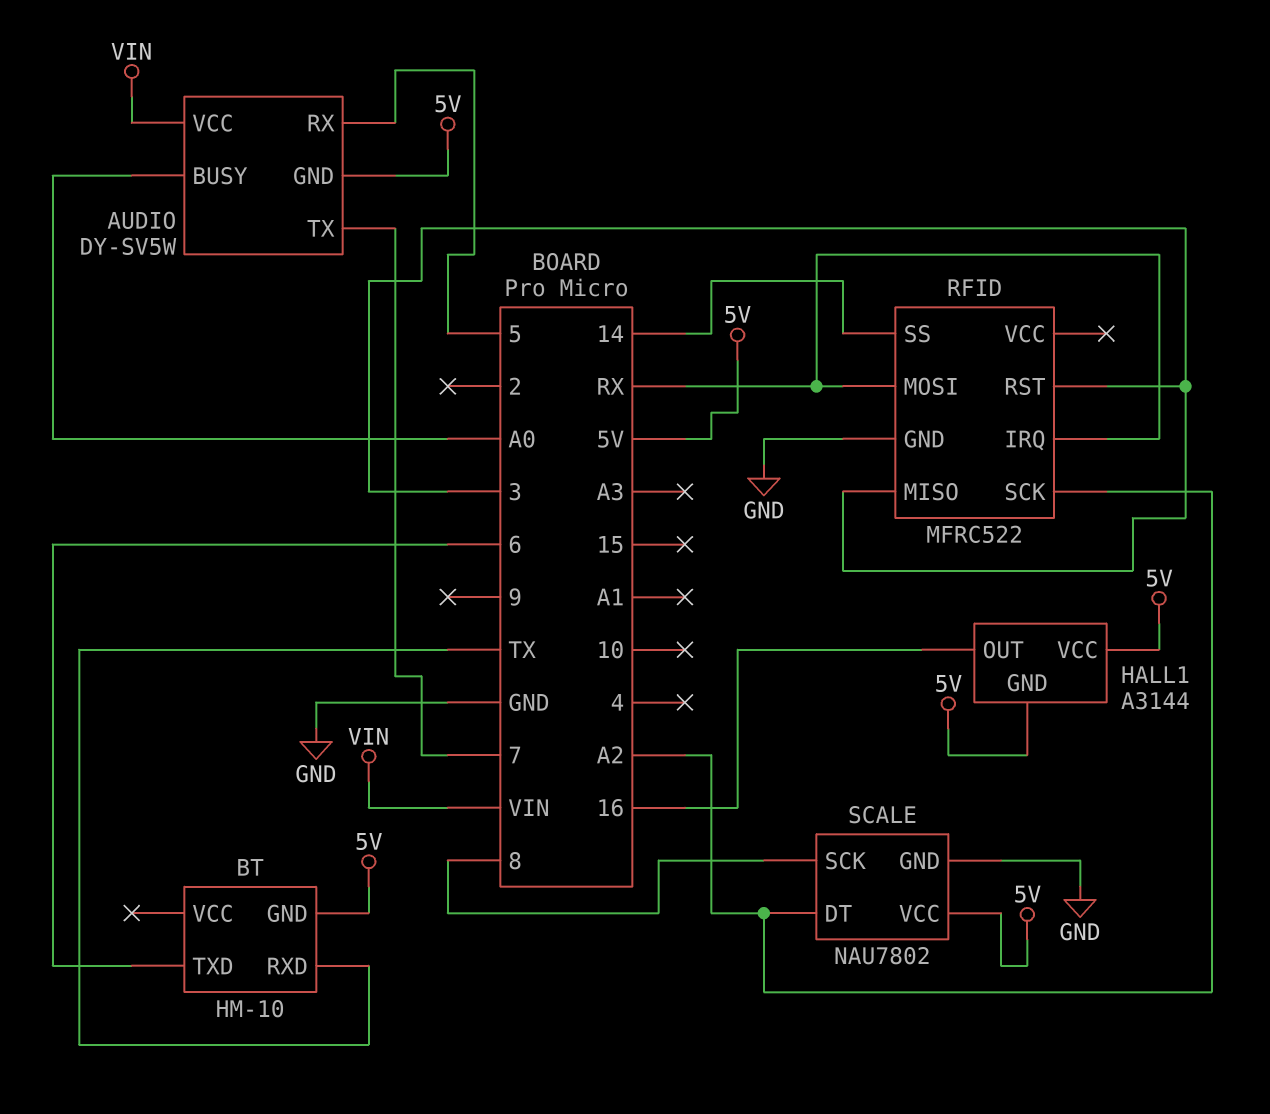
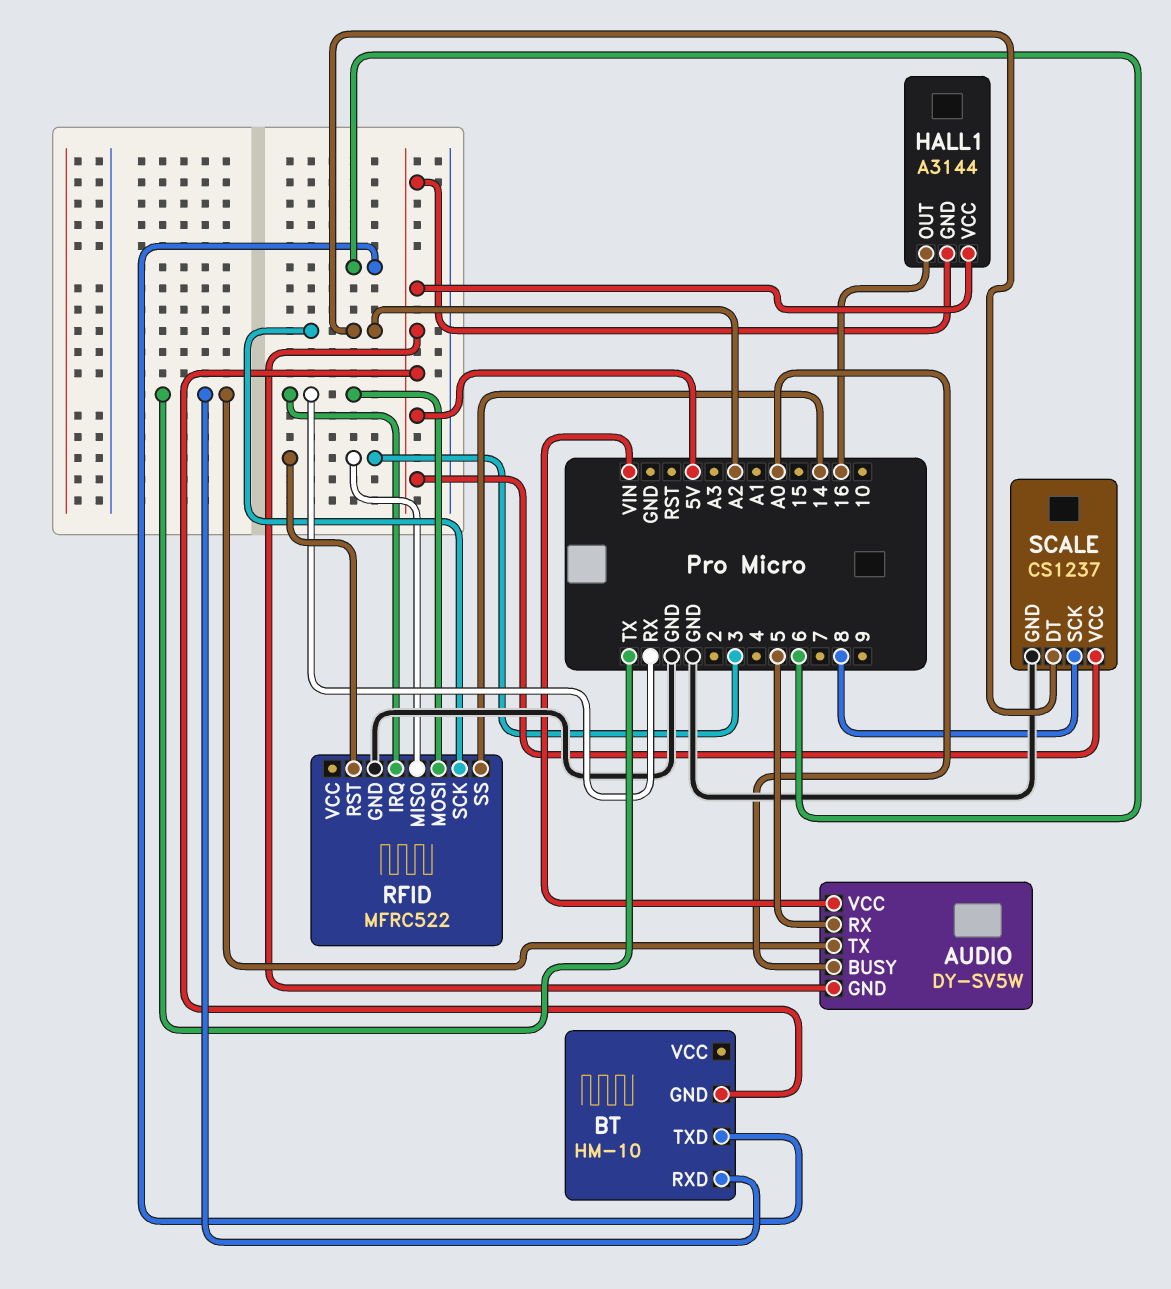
AUDIO pin TX: 7 -> TX
SCALE: NAU7802 -> CS1237

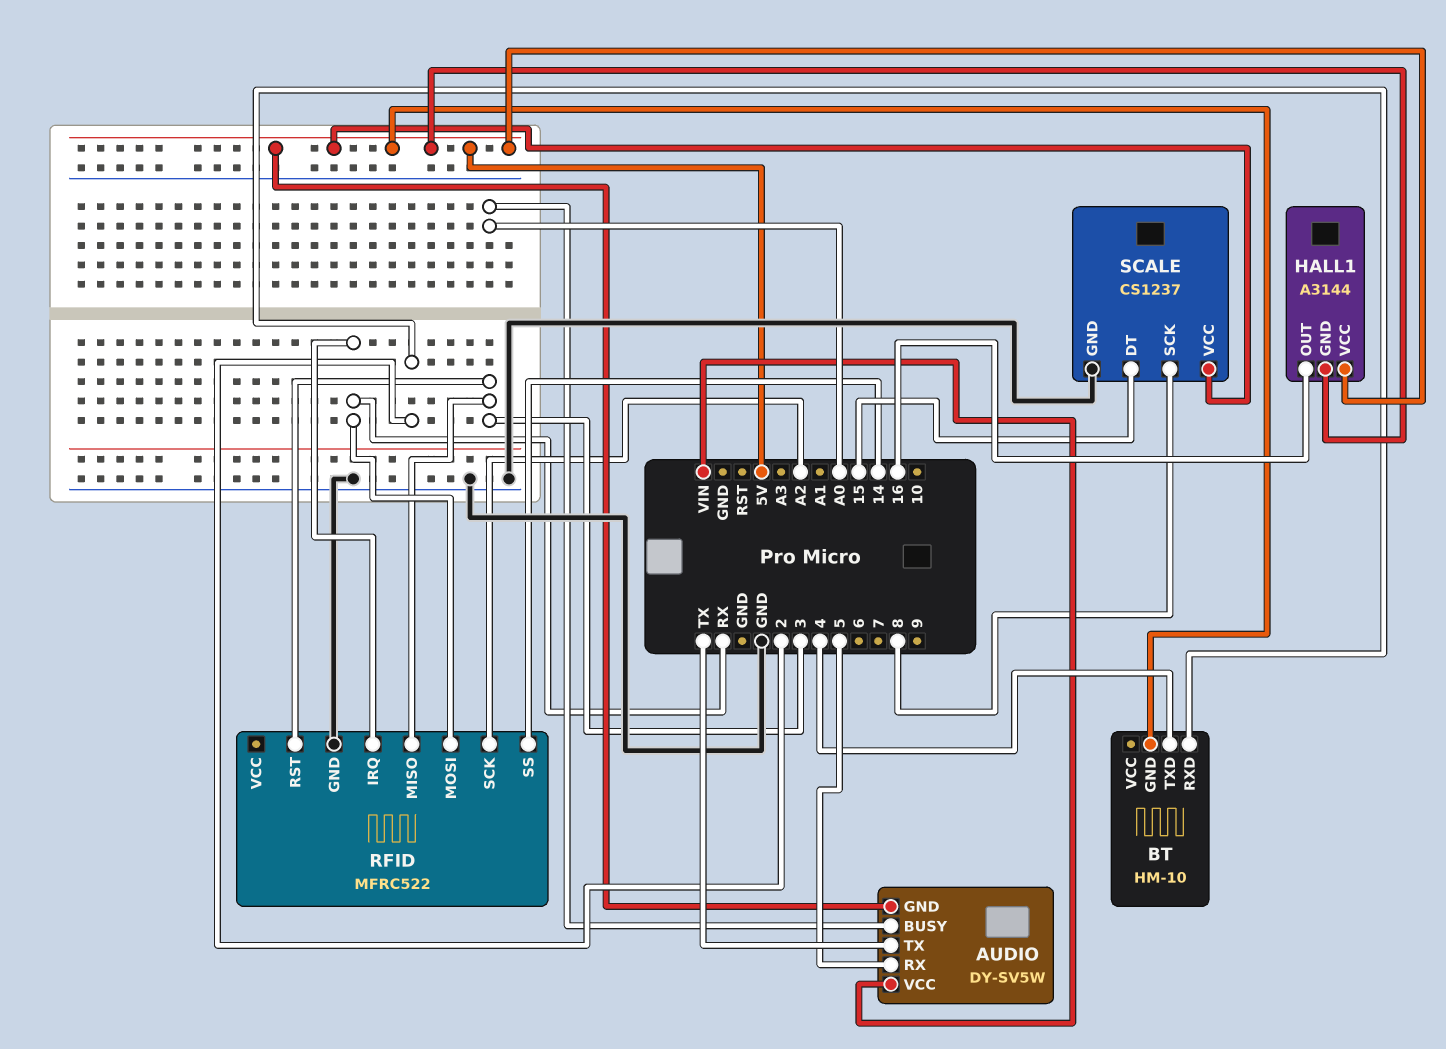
BT pin RXD: TX -> 2
BT pin TXD: 6 -> 4
SCALE pin DT: A2 -> 15

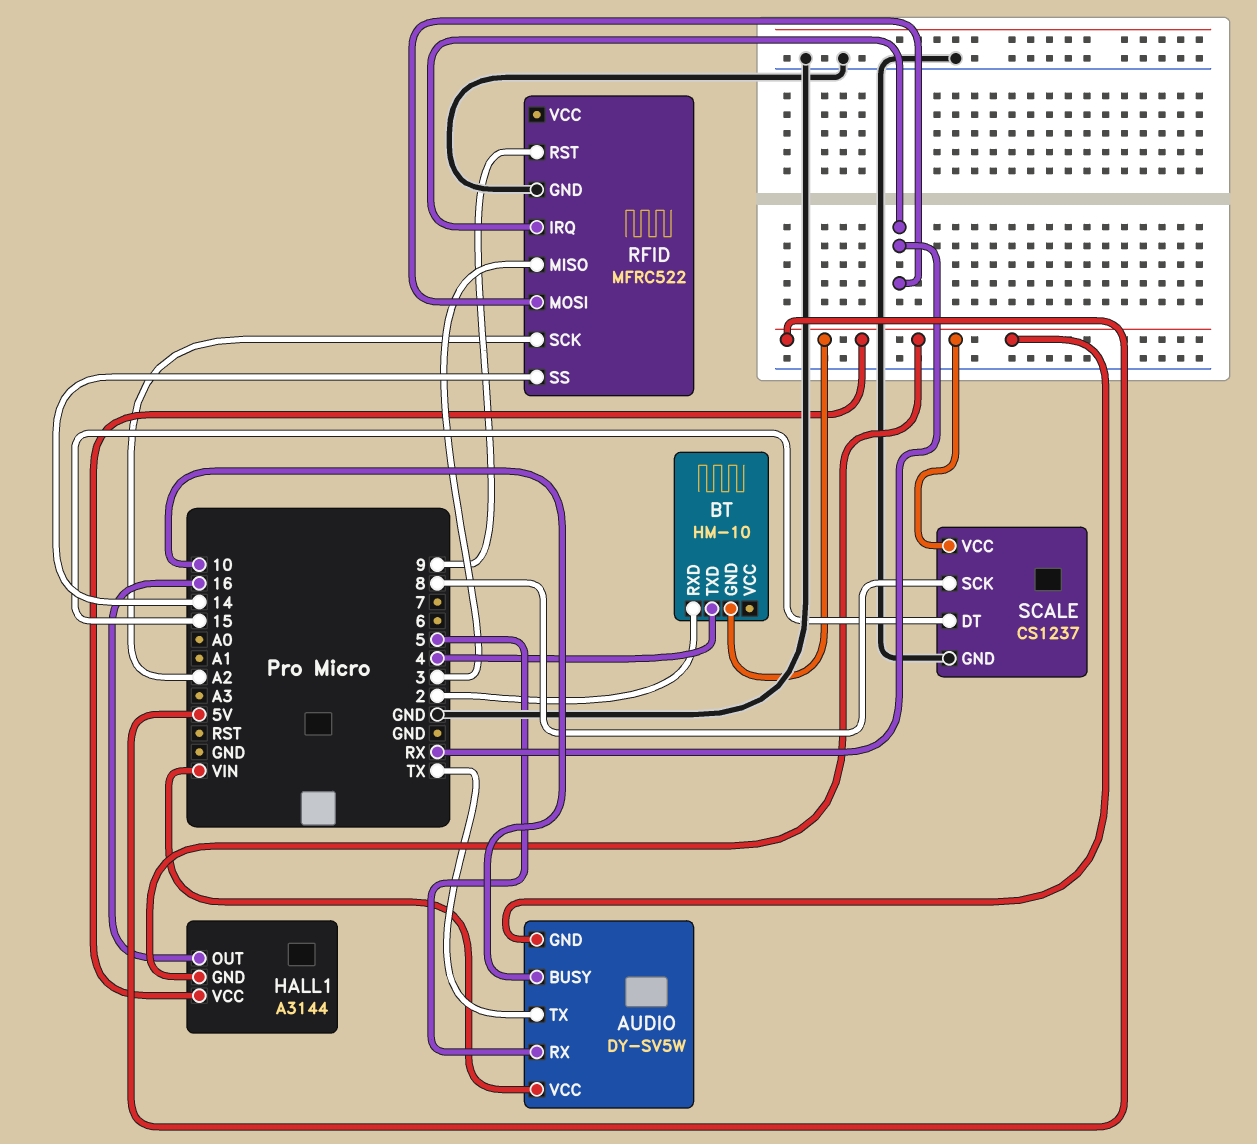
AUDIO pin BUSY: A0 -> 10
RFID pin RST: 3 -> 9

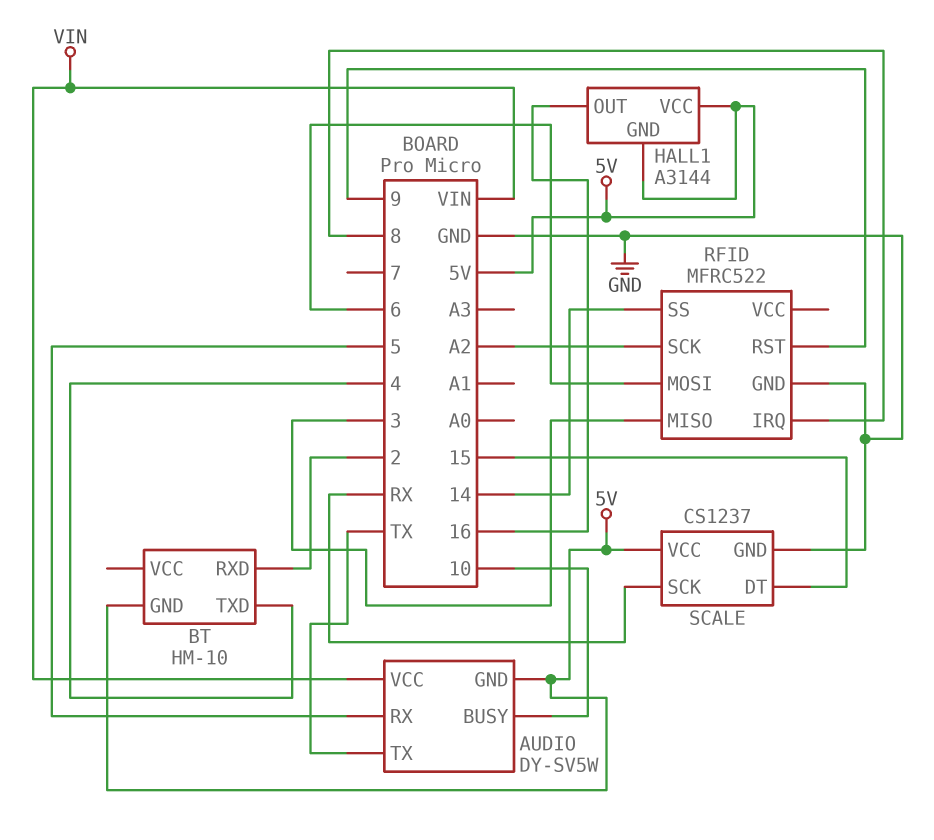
RFID pin IRQ: RX -> 8
RFID pin MOSI: RX -> 6
SCALE pin SCK: 8 -> RX

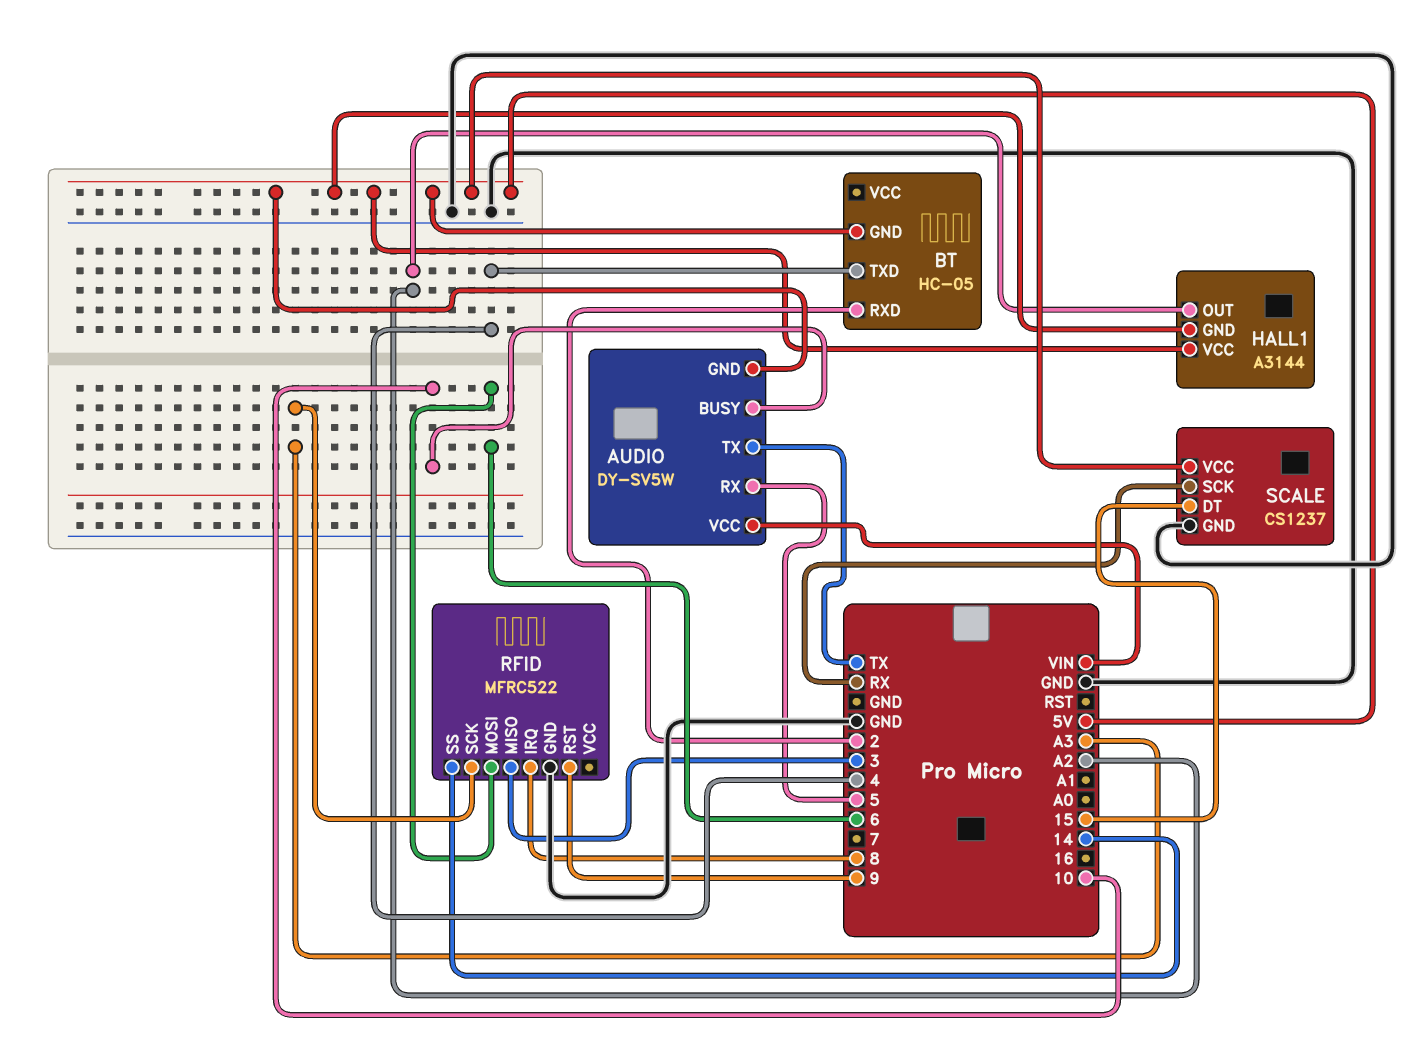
BT: HM-10 -> HC-05
HALL1 pin OUT: 16 -> A2
RFID pin SCK: A2 -> A3

